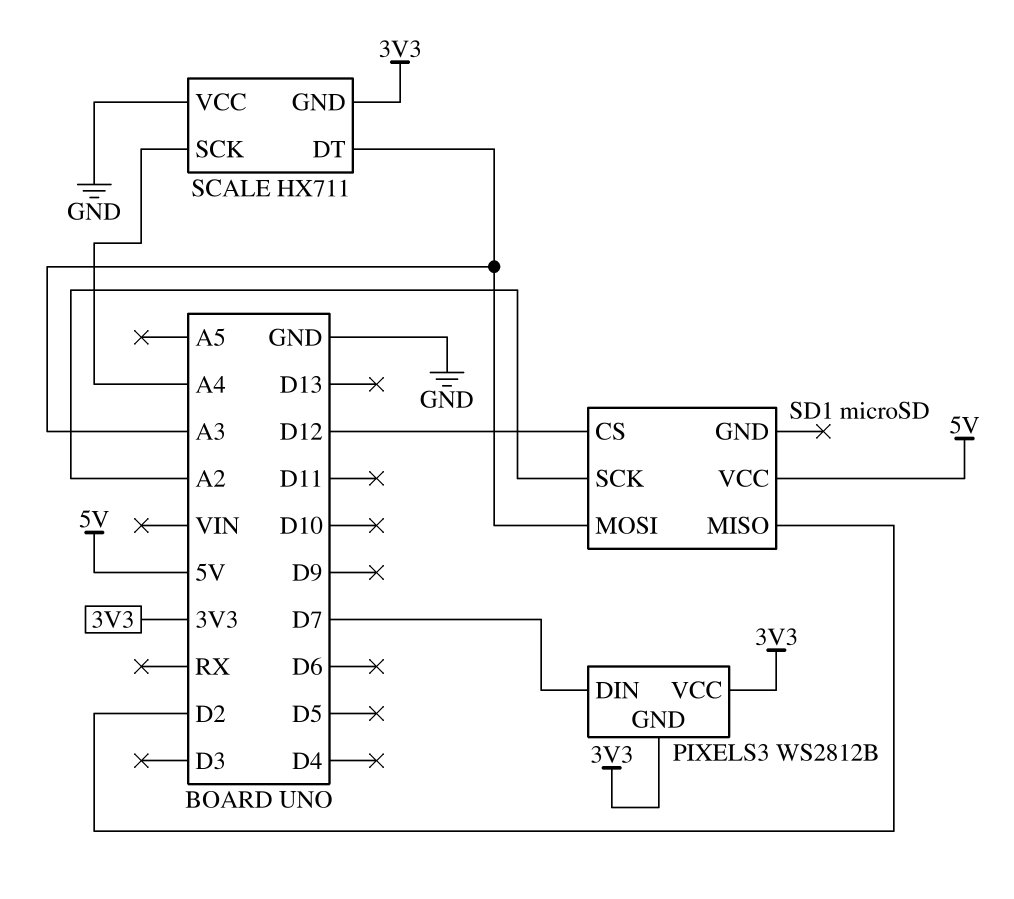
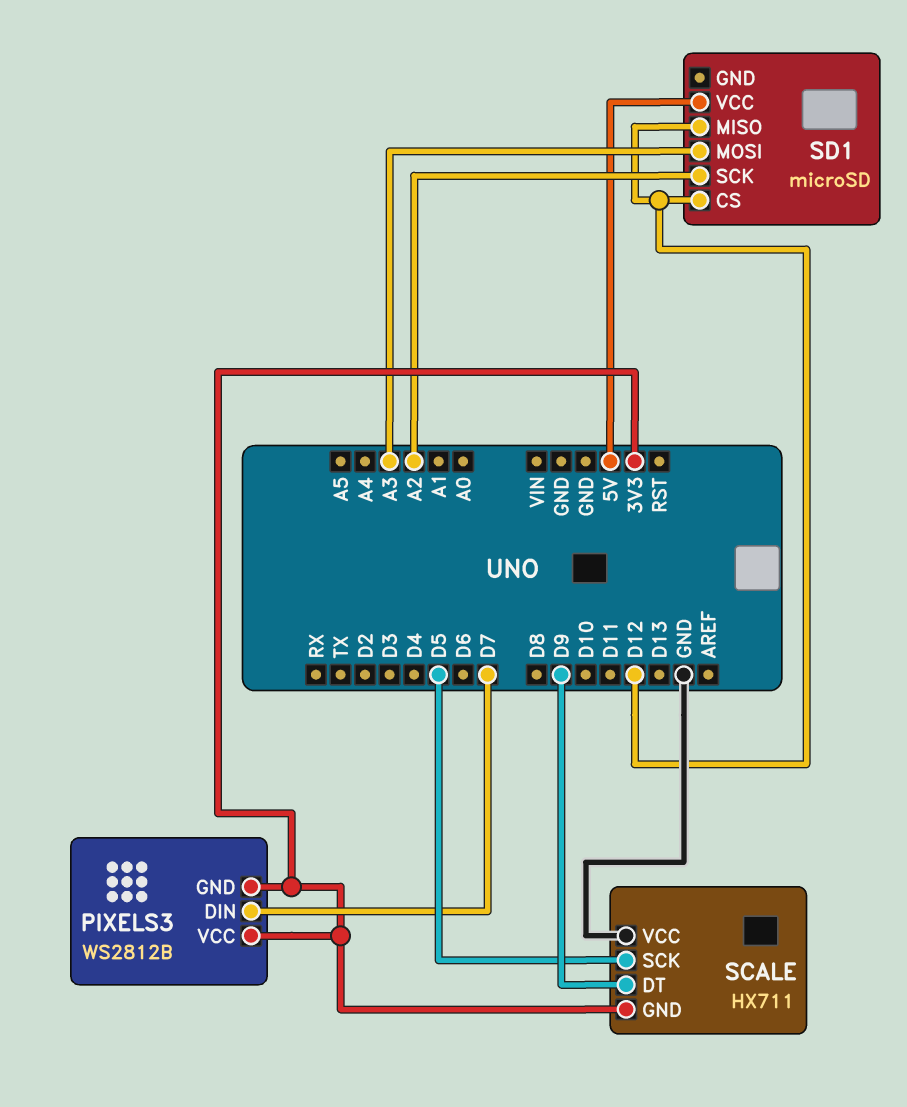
SCALE pin DT: A3 -> D9
SCALE pin SCK: A4 -> D5
SD1 pin MISO: D2 -> D12

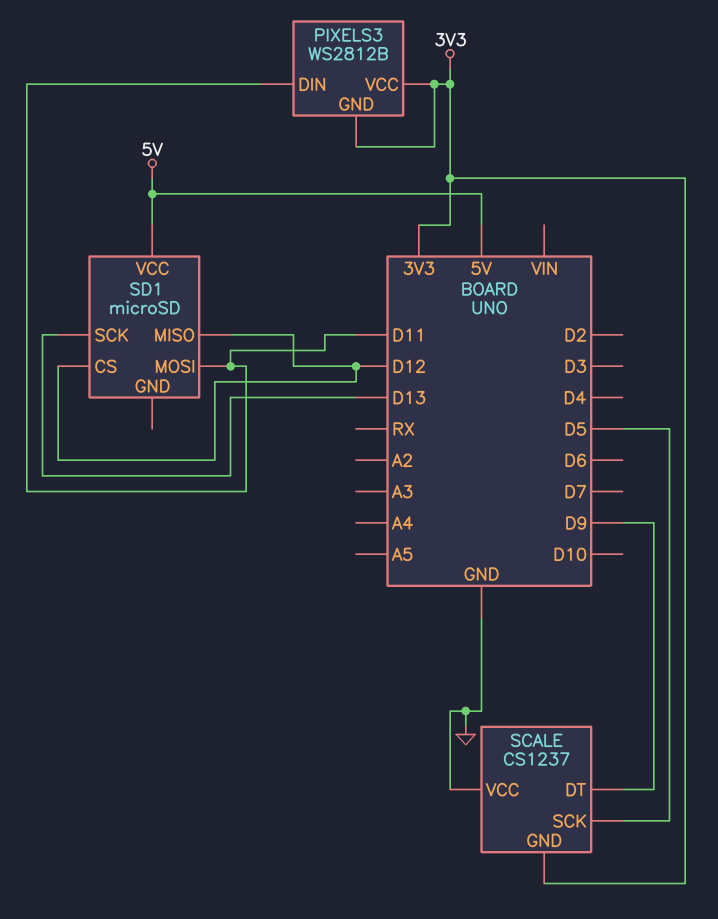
PIXELS3 pin DIN: D7 -> D11
SCALE: HX711 -> CS1237
SD1 pin MOSI: A3 -> D11
SD1 pin SCK: A2 -> D13

